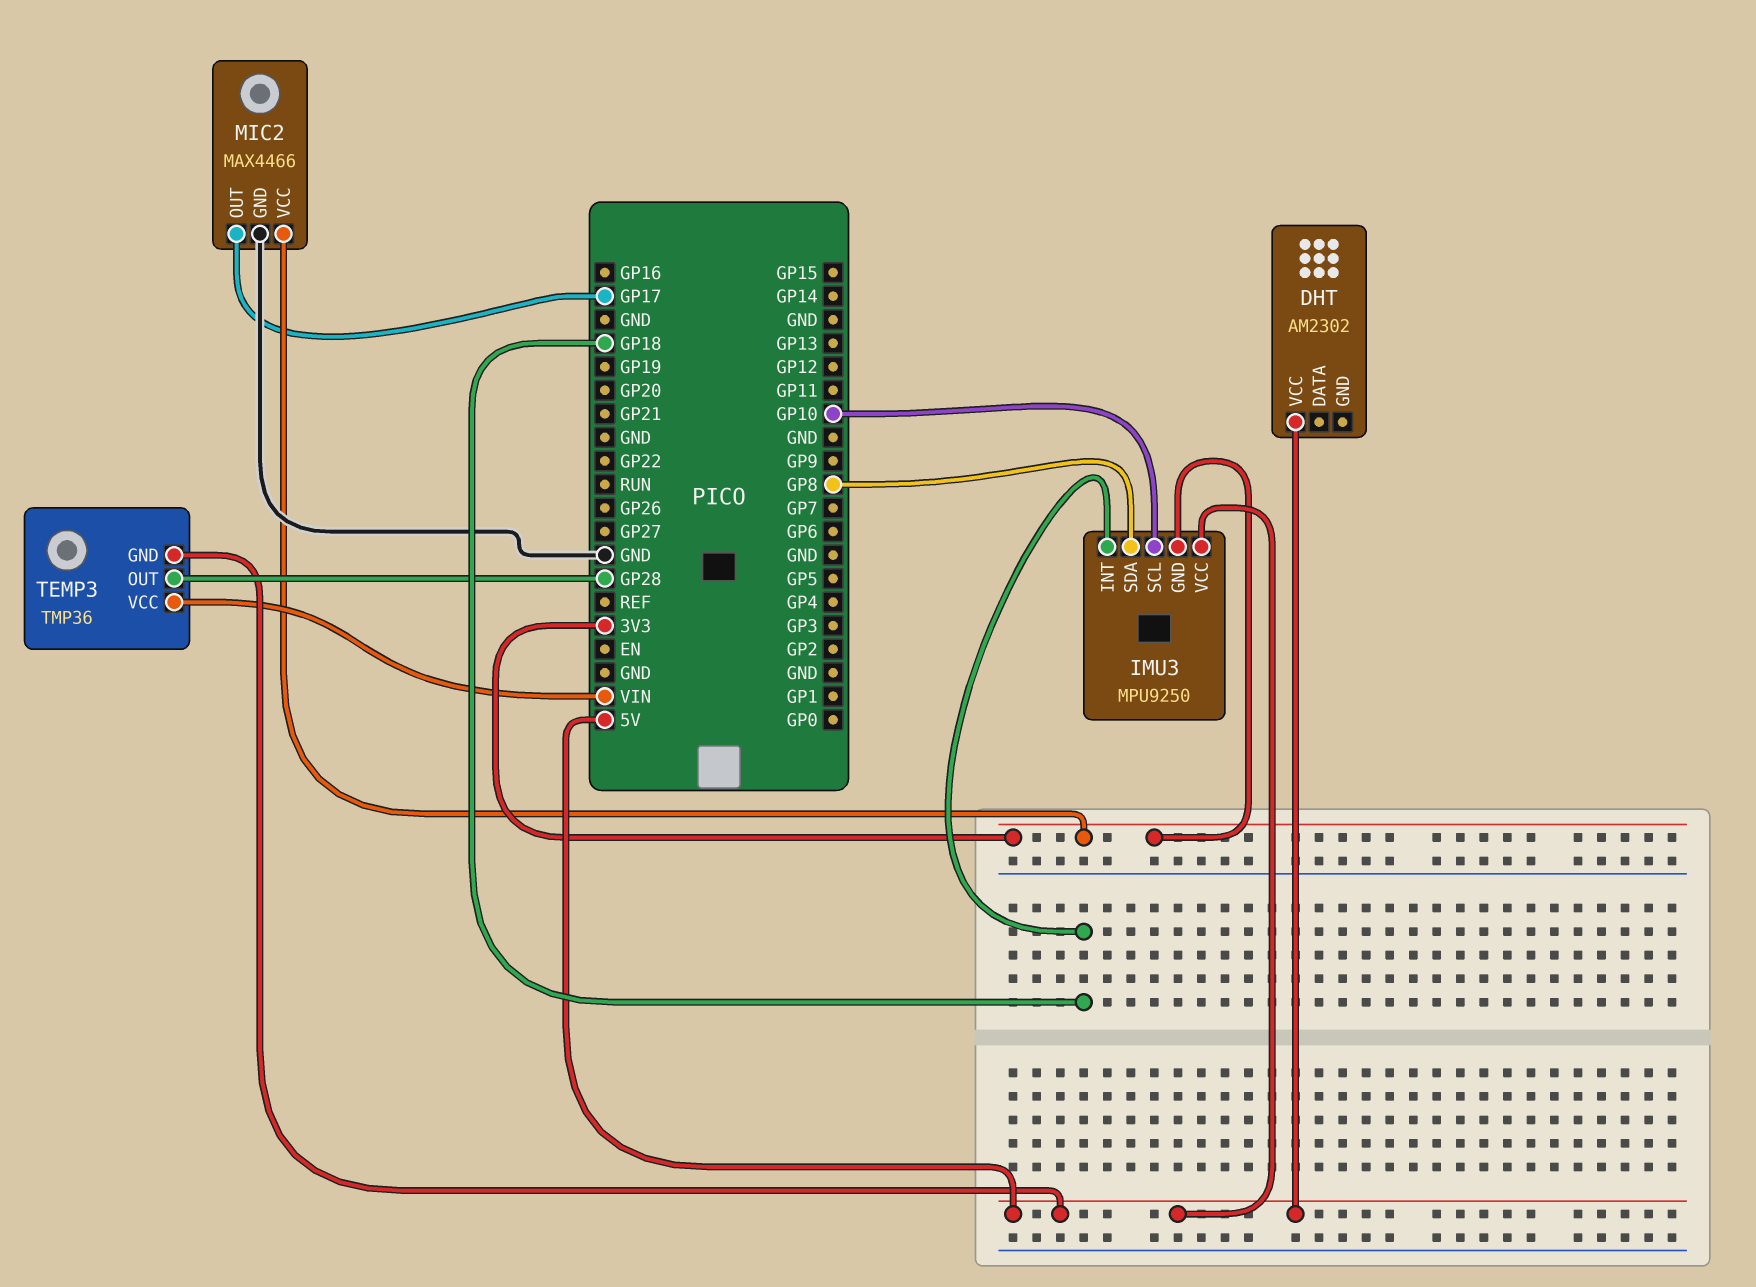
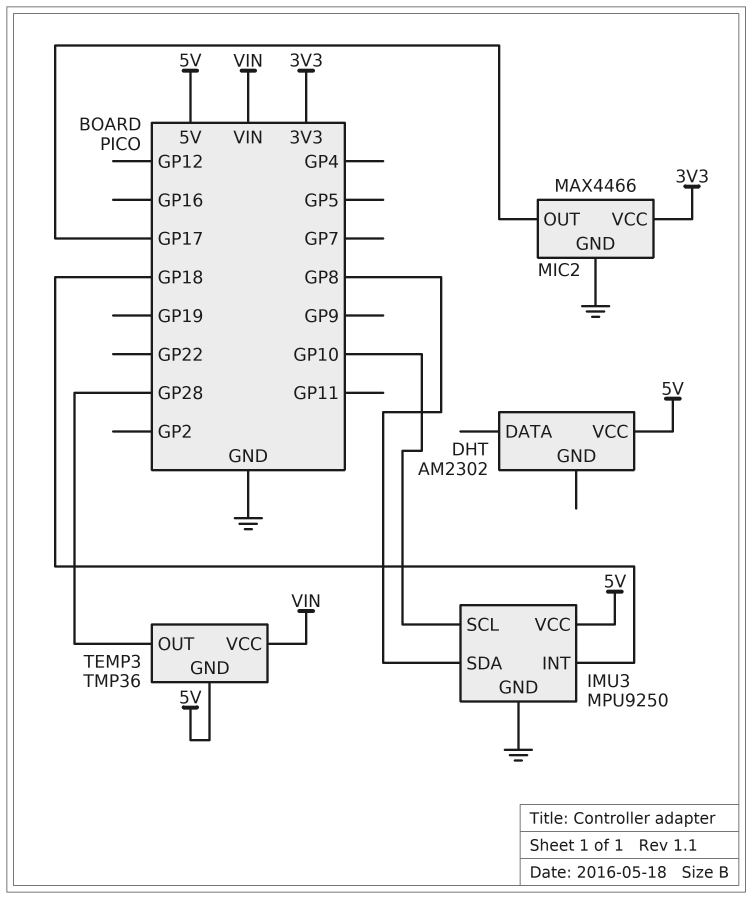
IMU3 pin GND: 3V3 -> GND

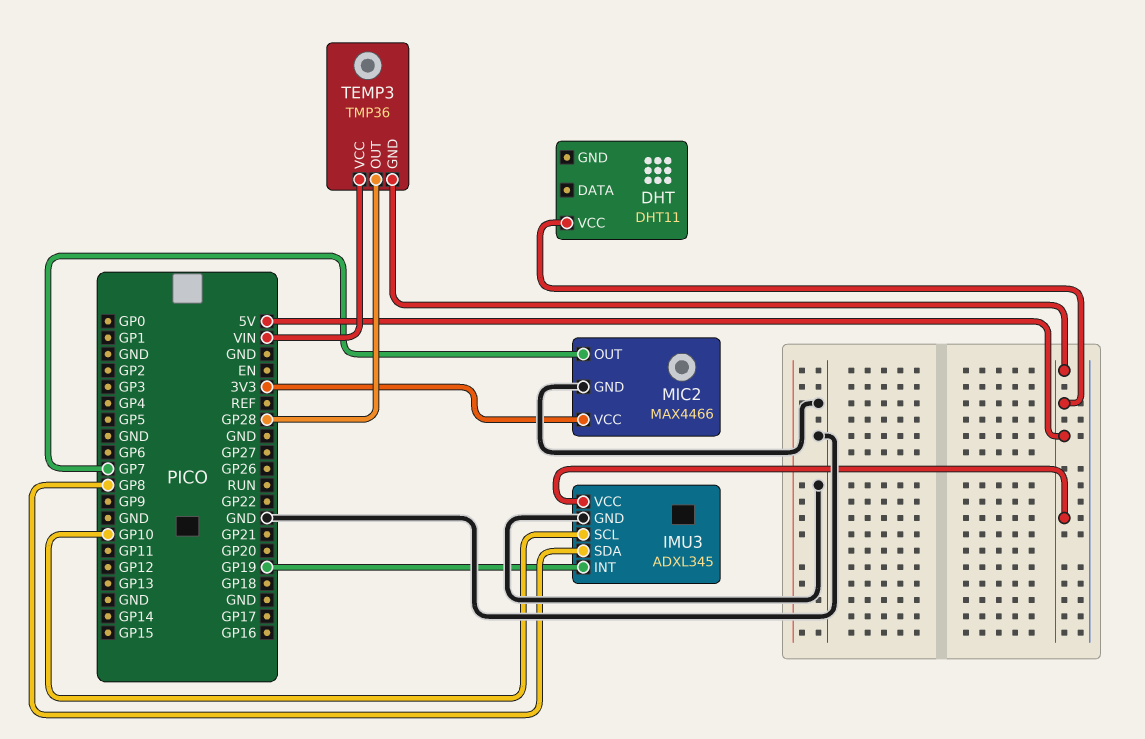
DHT: AM2302 -> DHT11
IMU3: MPU9250 -> ADXL345
IMU3 pin INT: GP18 -> GP19
MIC2 pin OUT: GP17 -> GP7

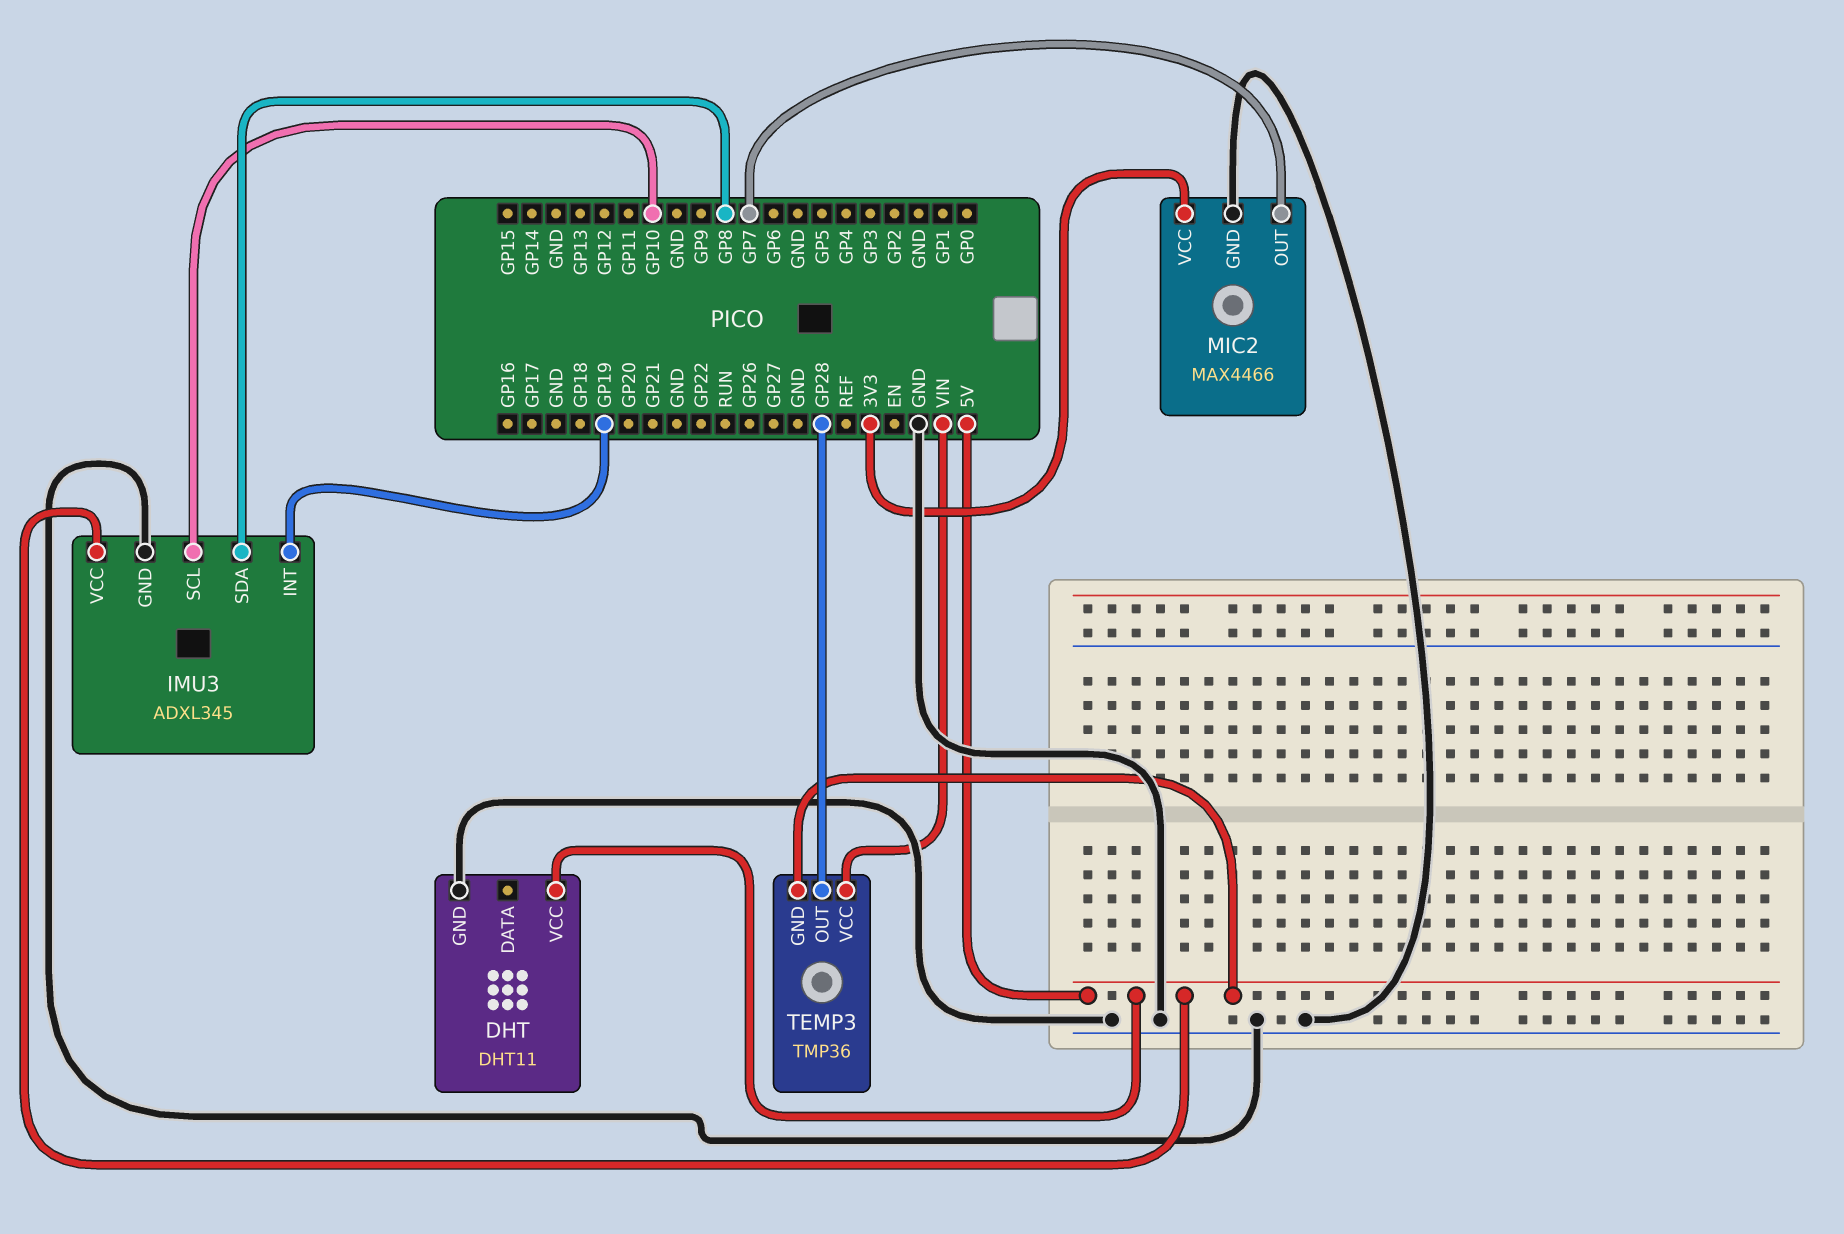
DHT pin GND: none -> GND

